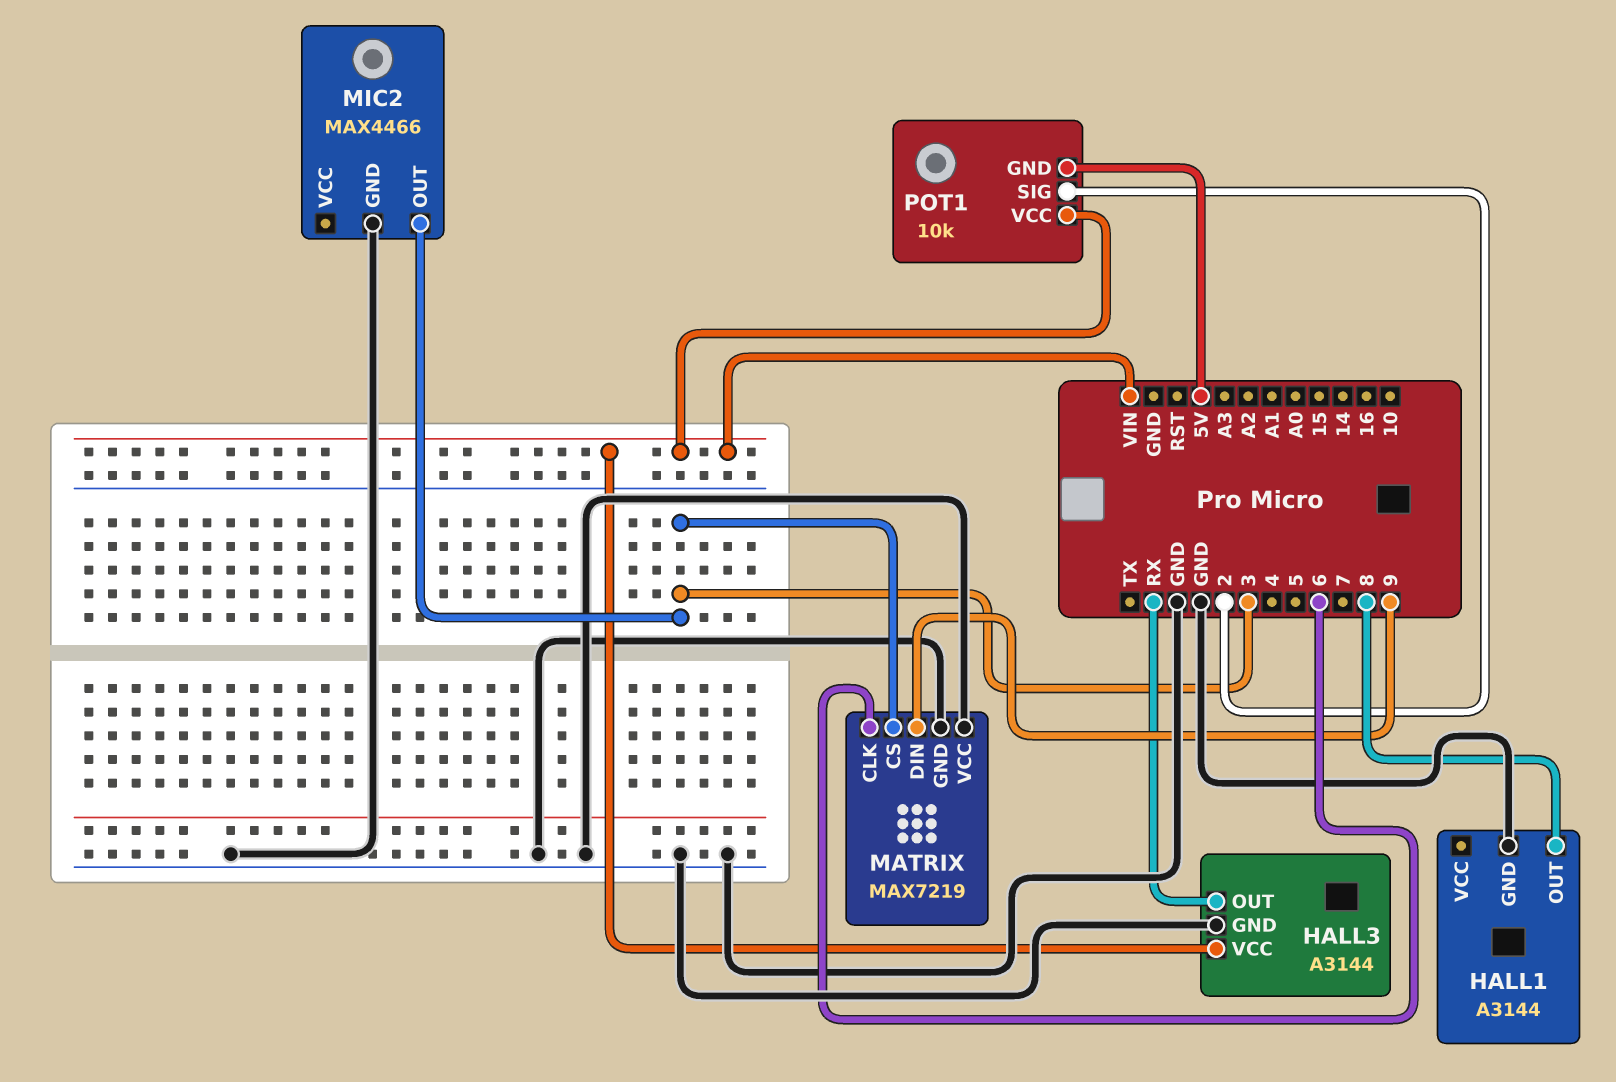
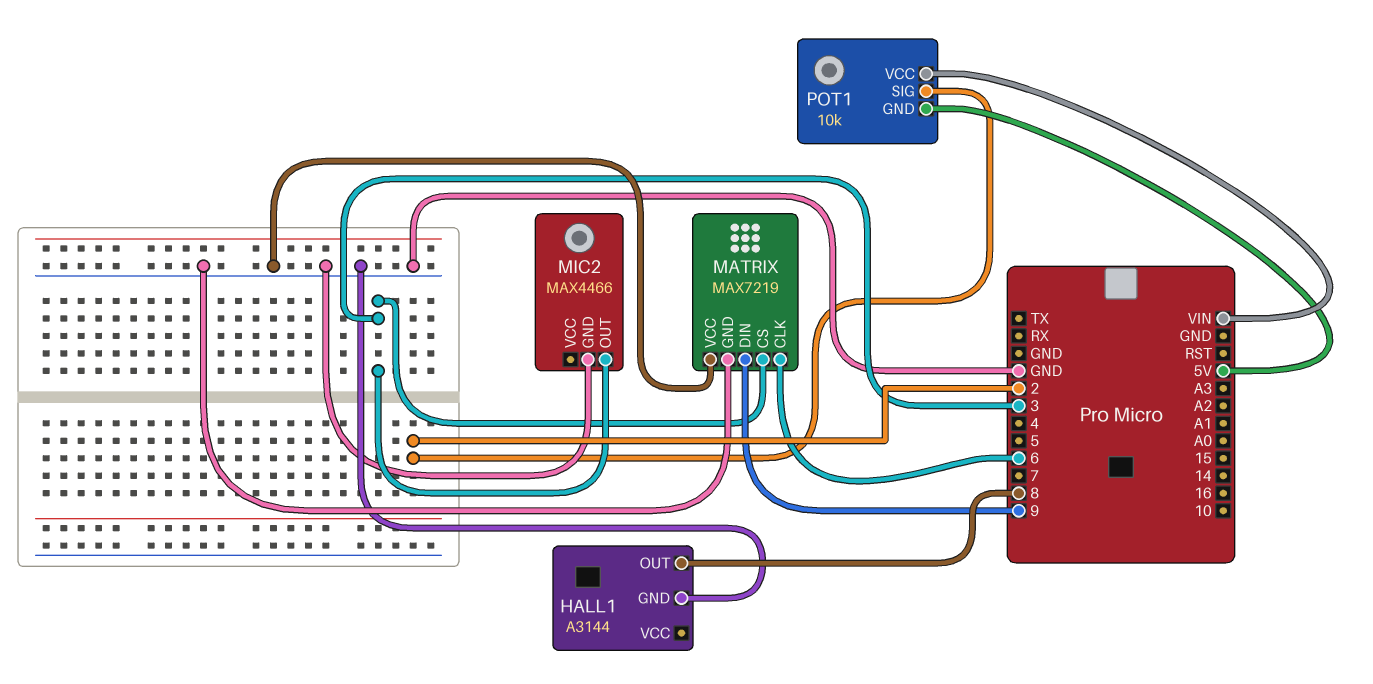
HALL3: A3144 -> none
HALL3 pin GND: GND -> none
HALL3 pin OUT: RX -> none
HALL3 pin VCC: VIN -> none

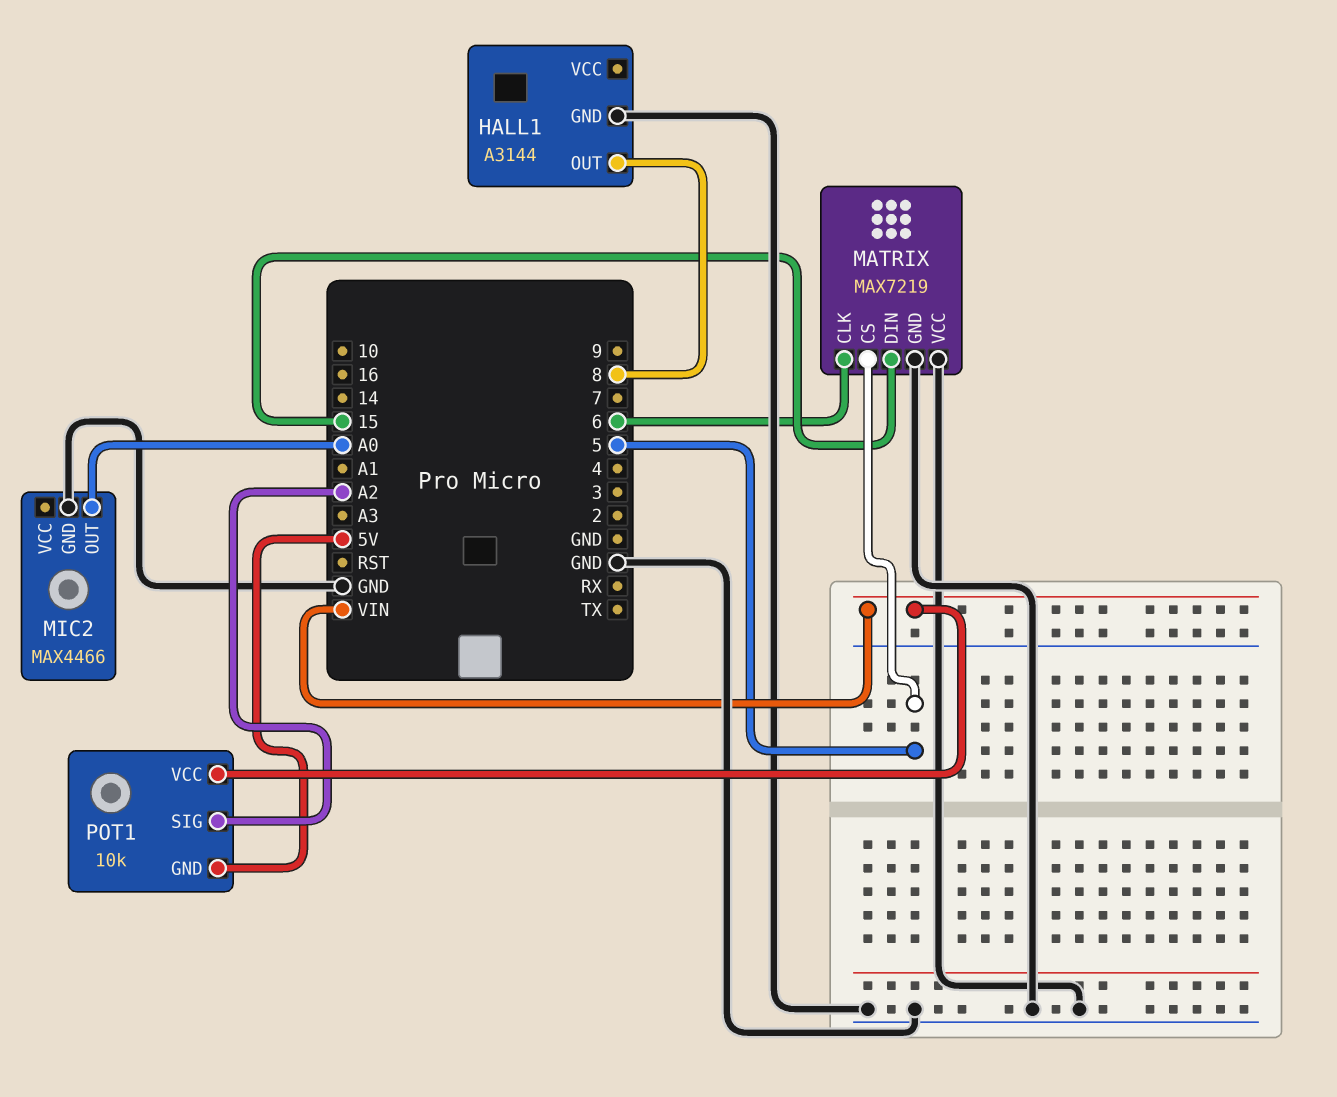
MATRIX pin CS: 3 -> 5
MATRIX pin DIN: 9 -> 15
MIC2 pin OUT: 3 -> A0
POT1 pin SIG: 2 -> A2

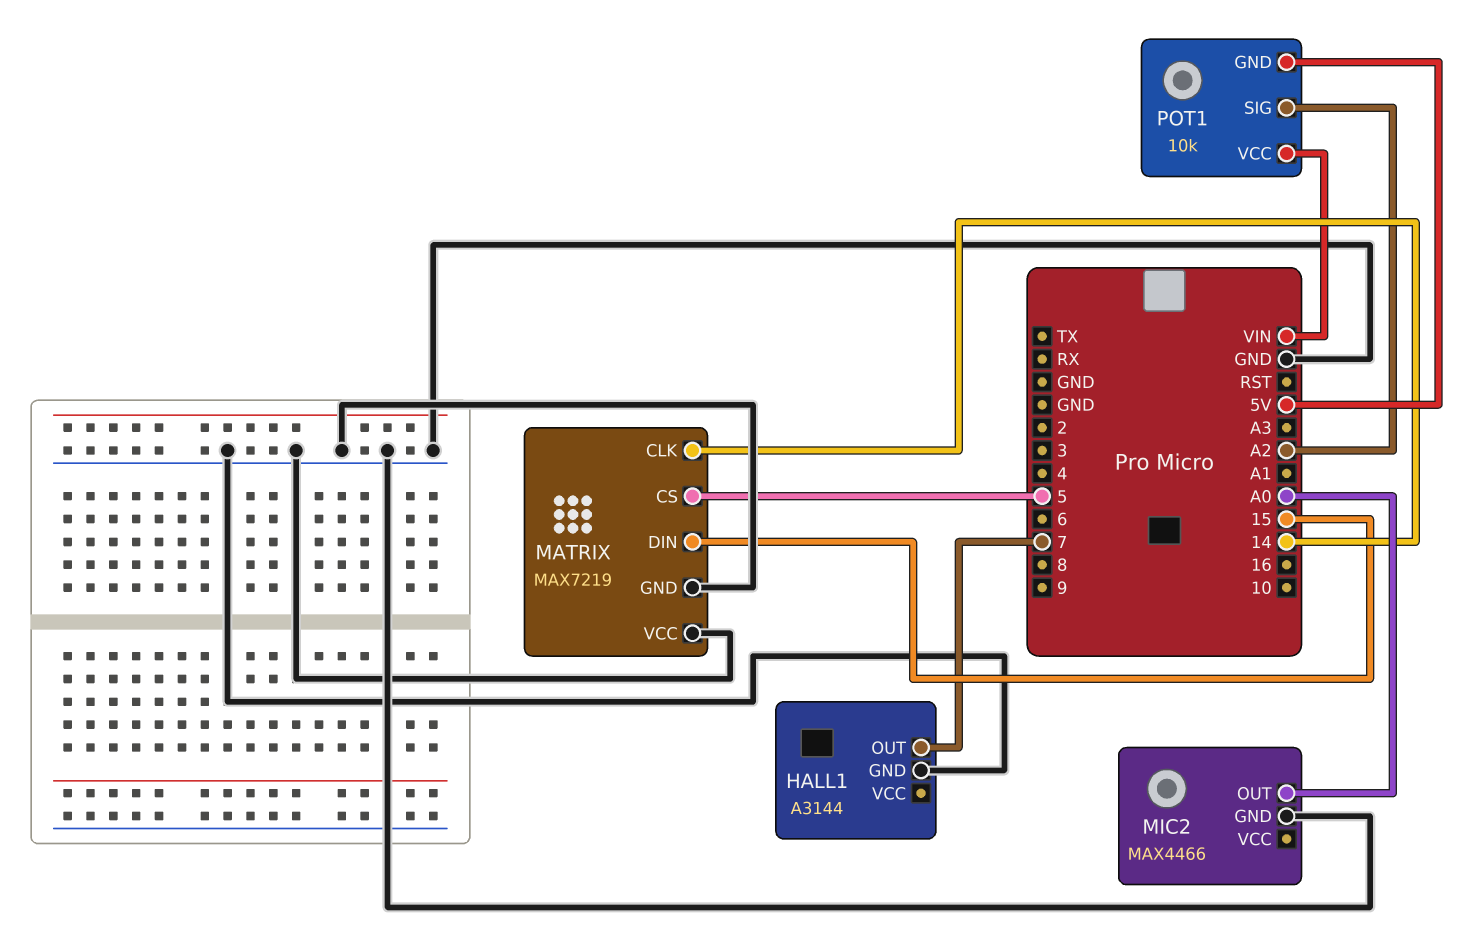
HALL1 pin OUT: 8 -> 7
MATRIX pin CLK: 6 -> 14

